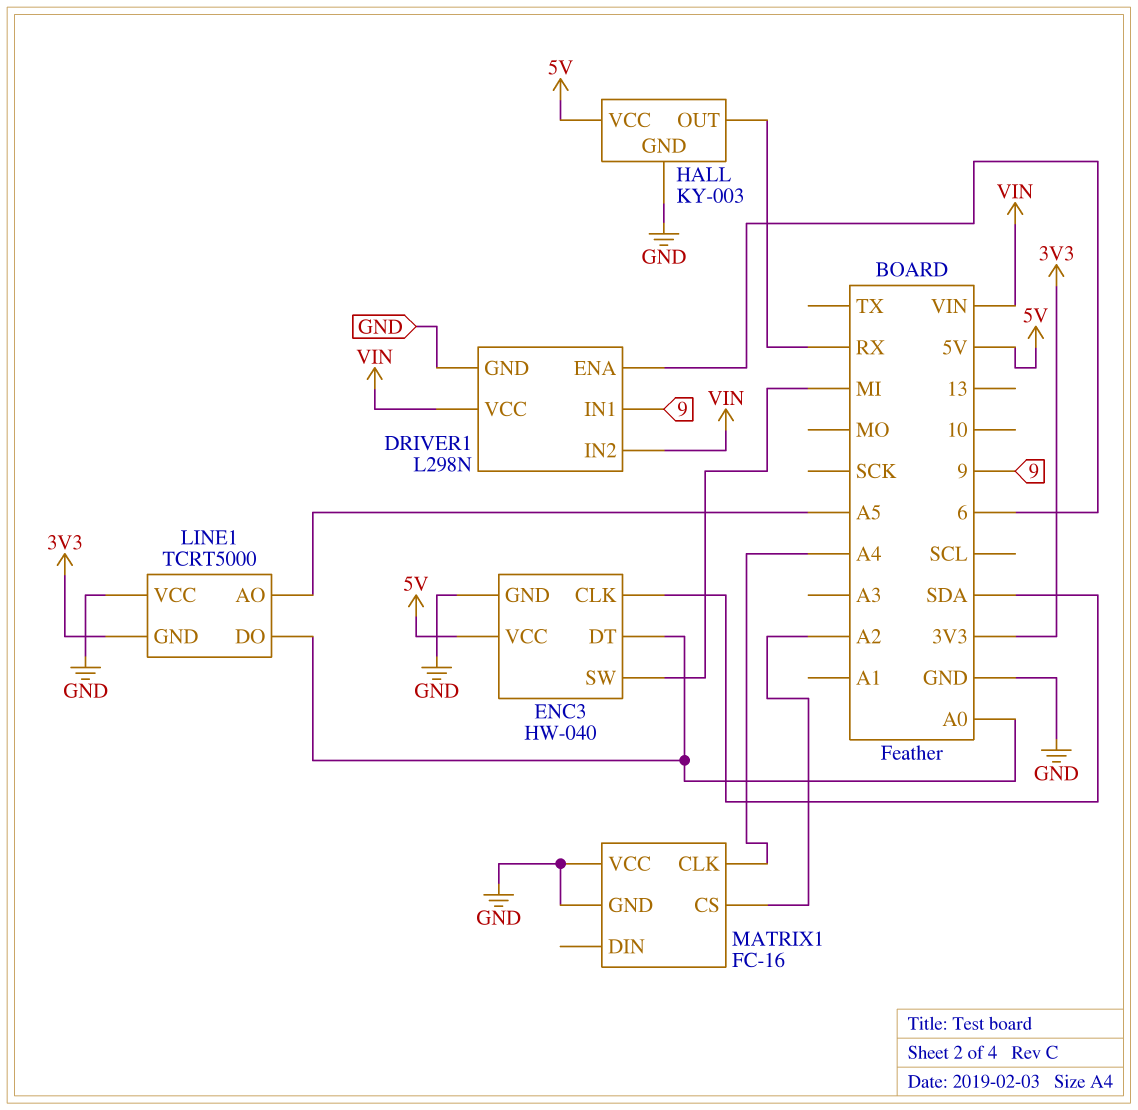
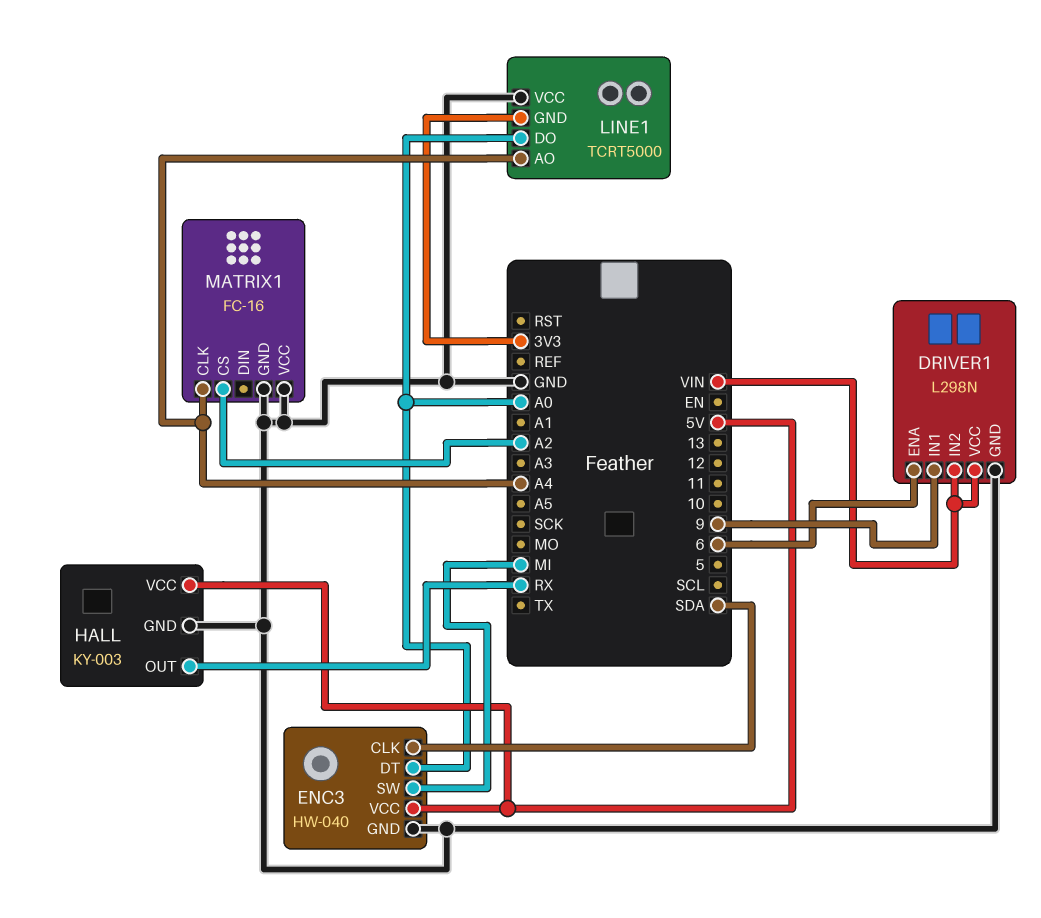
LINE1 pin AO: A5 -> A4

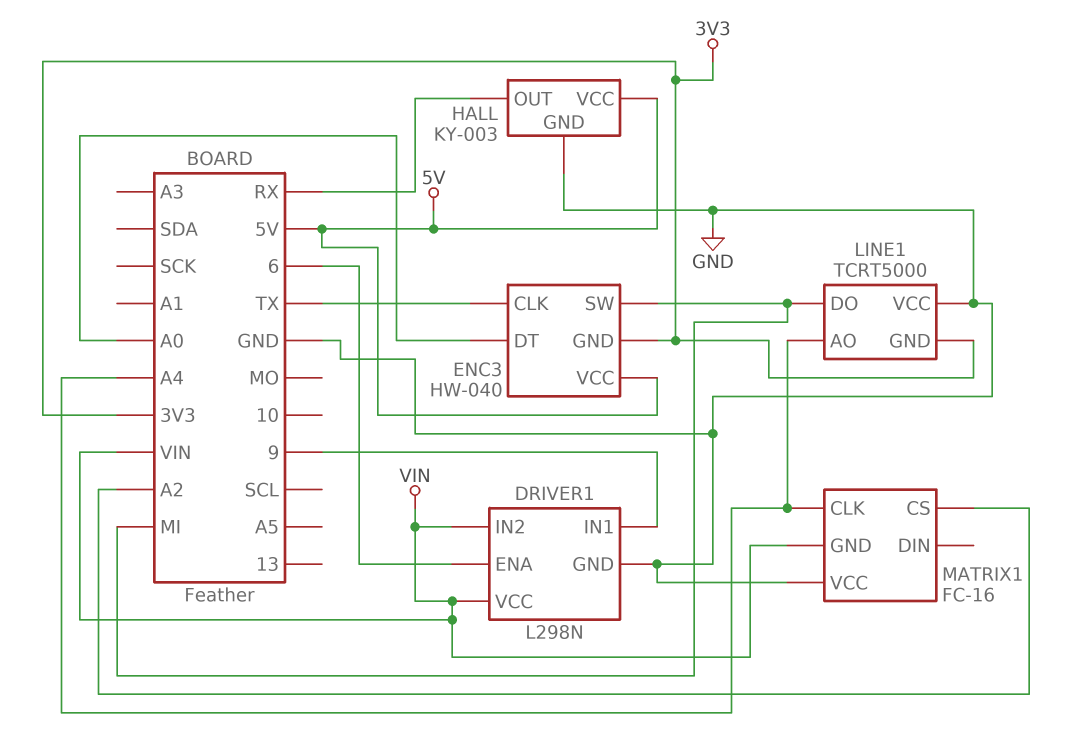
ENC3 pin CLK: SDA -> TX
ENC3 pin GND: GND -> 3V3
LINE1 pin DO: A0 -> MI
MATRIX1 pin GND: GND -> VIN

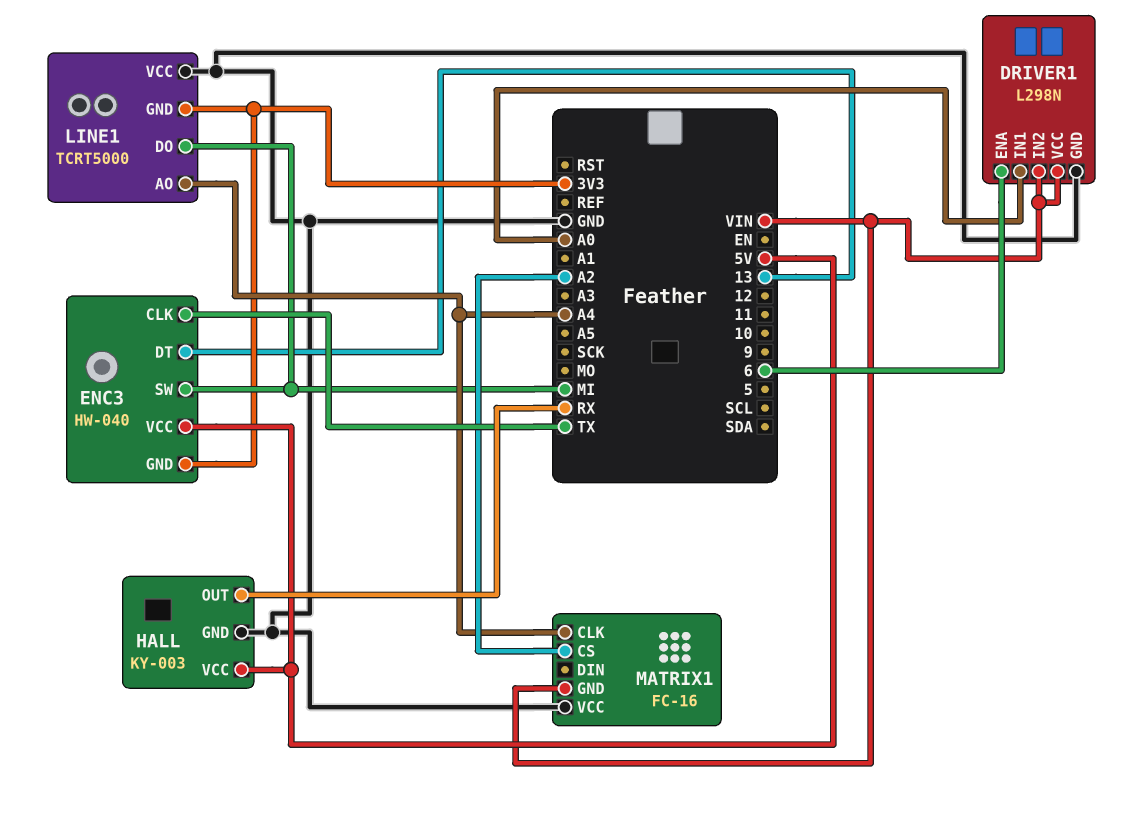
DRIVER1 pin IN1: 9 -> A0
ENC3 pin DT: A0 -> 13

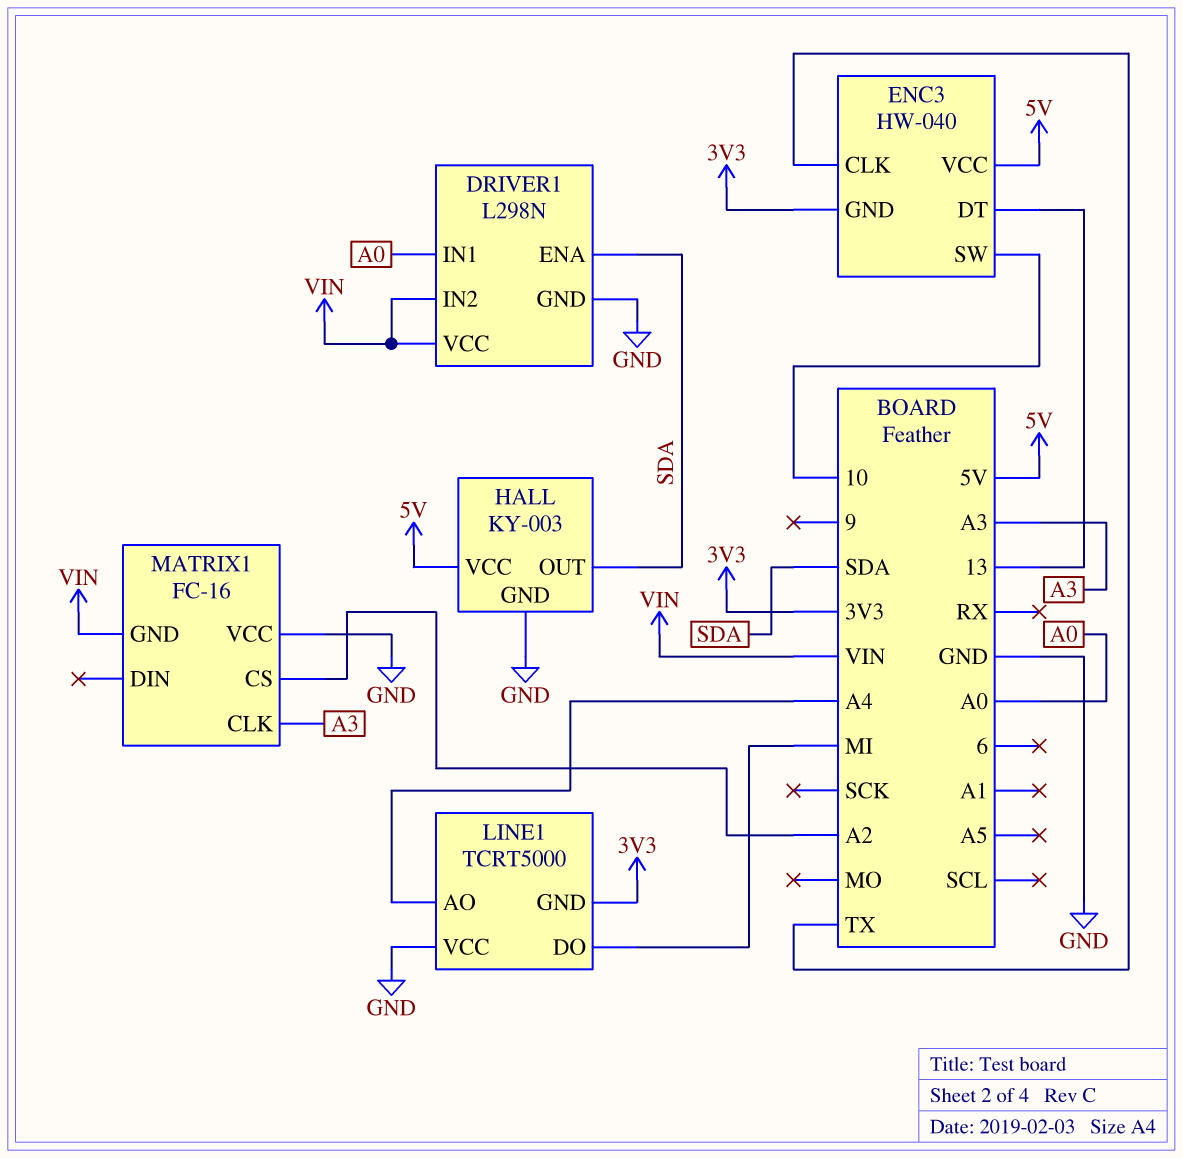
DRIVER1 pin ENA: 6 -> SDA
ENC3 pin SW: MI -> 10
HALL pin OUT: RX -> SDA
MATRIX1 pin CLK: A4 -> A3

